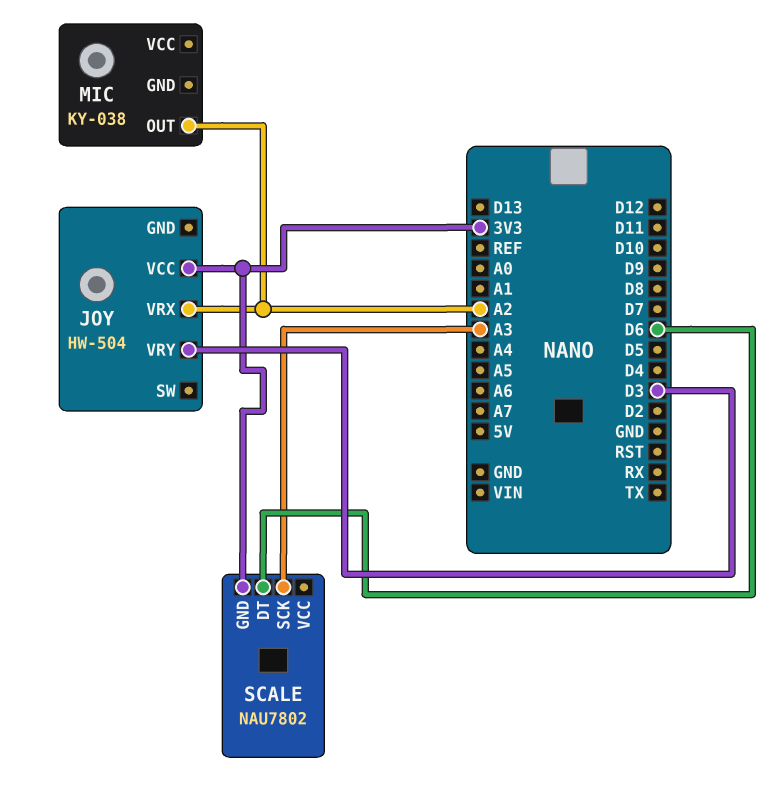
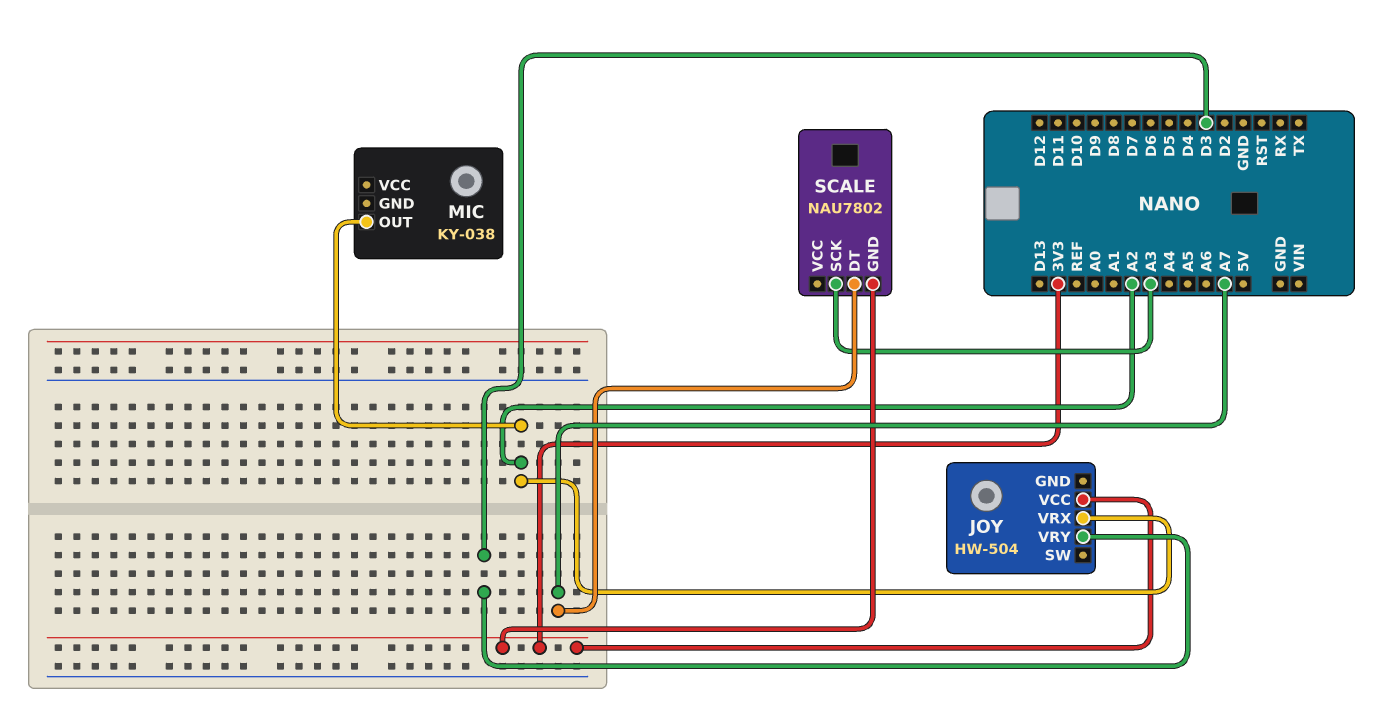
SCALE pin DT: D6 -> A7

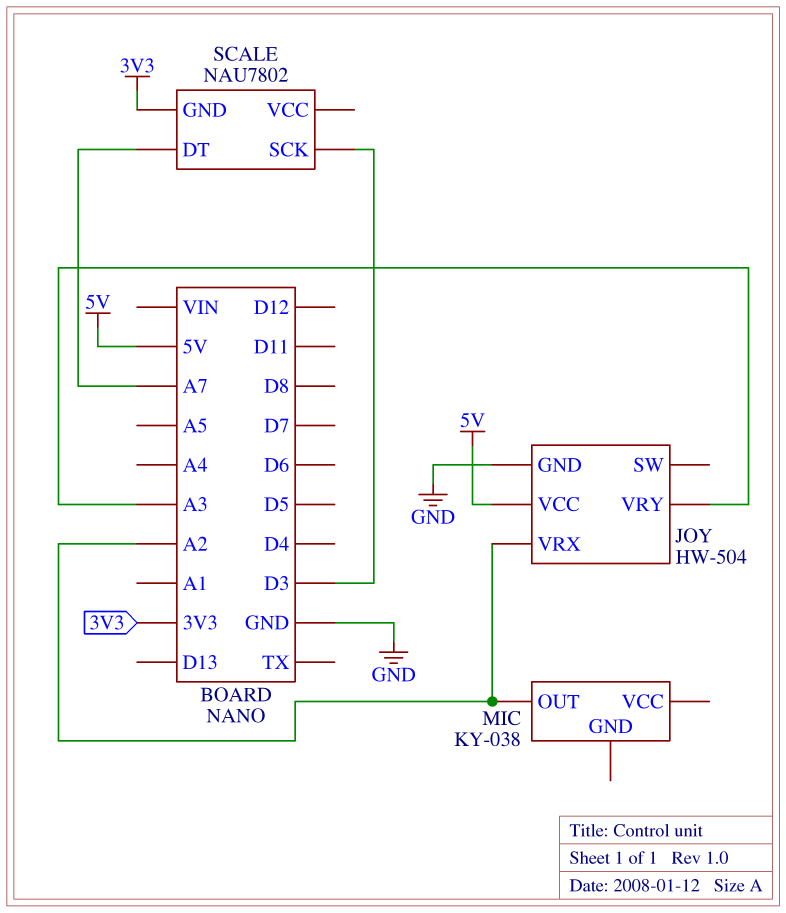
JOY pin GND: none -> GND
JOY pin VCC: 3V3 -> 5V
JOY pin VRY: D3 -> A3
SCALE pin SCK: A3 -> D3

